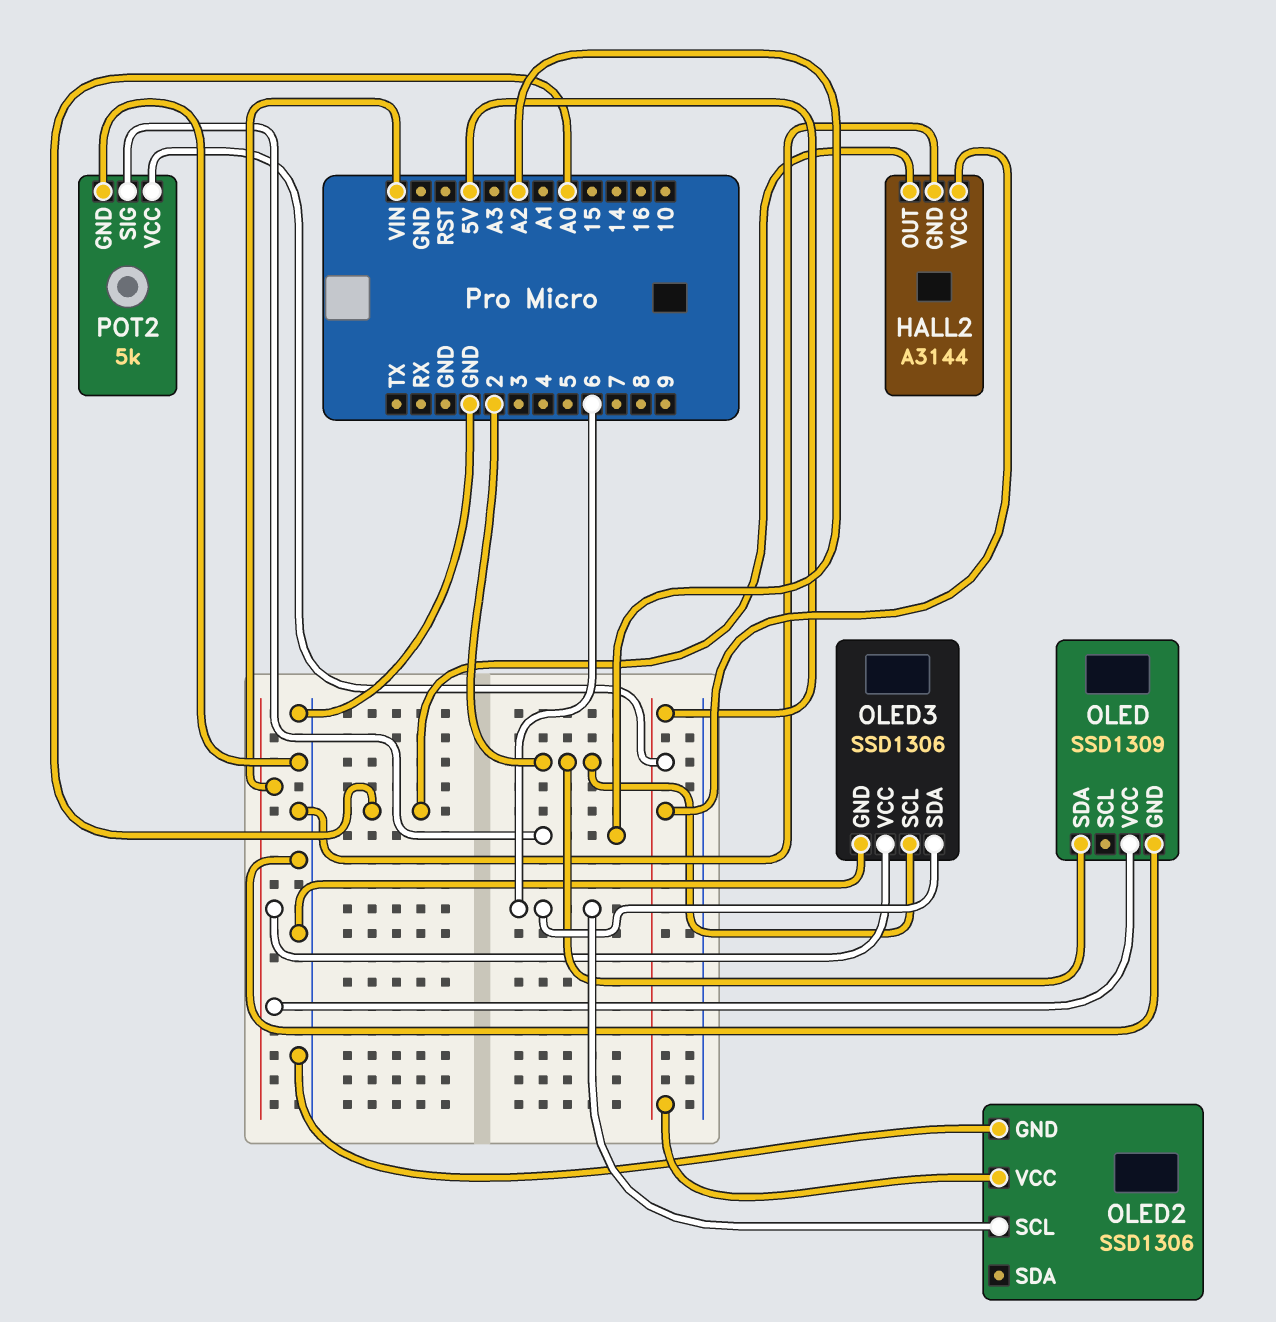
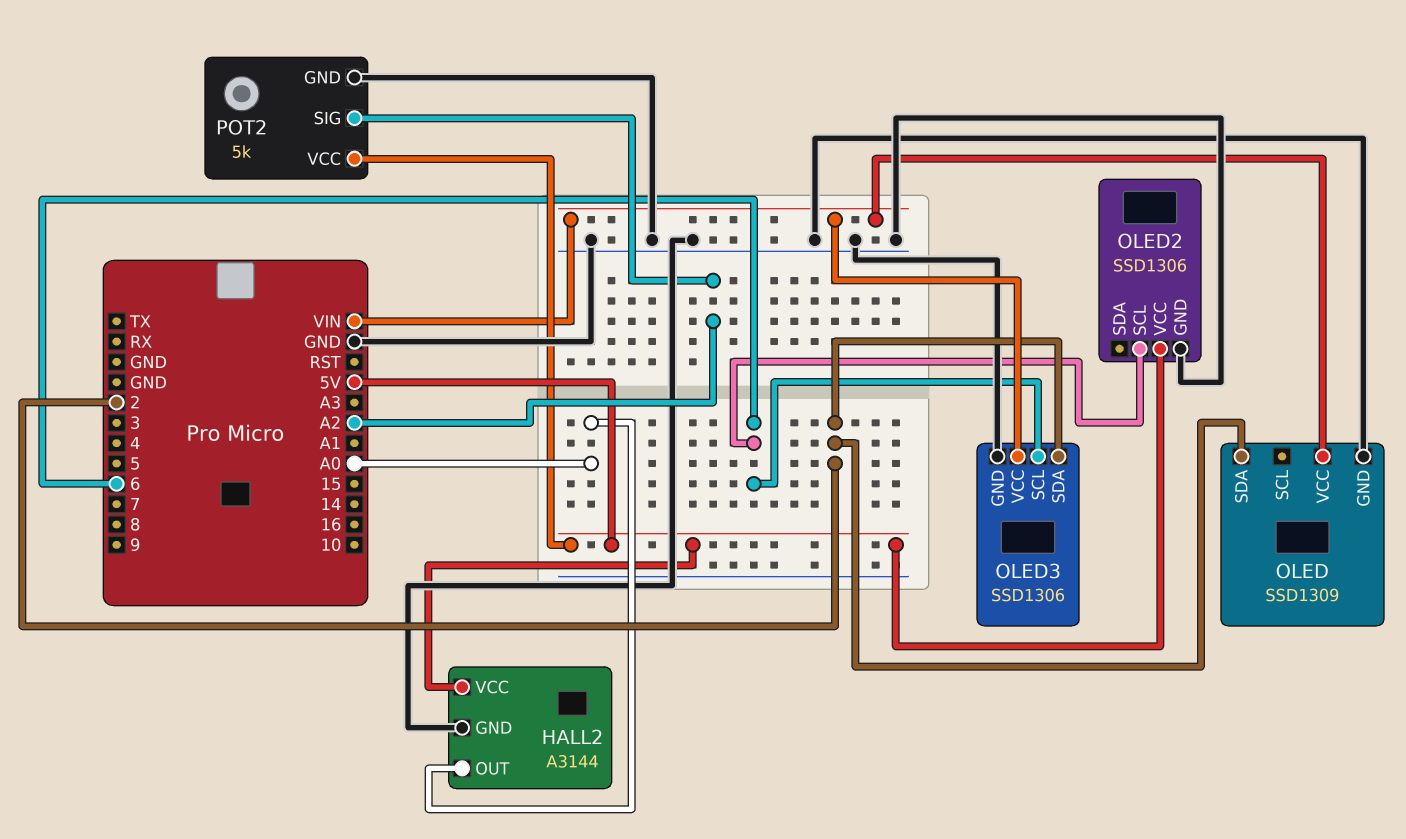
OLED3 pin SCL: 2 -> 6
OLED3 pin SDA: 6 -> 2

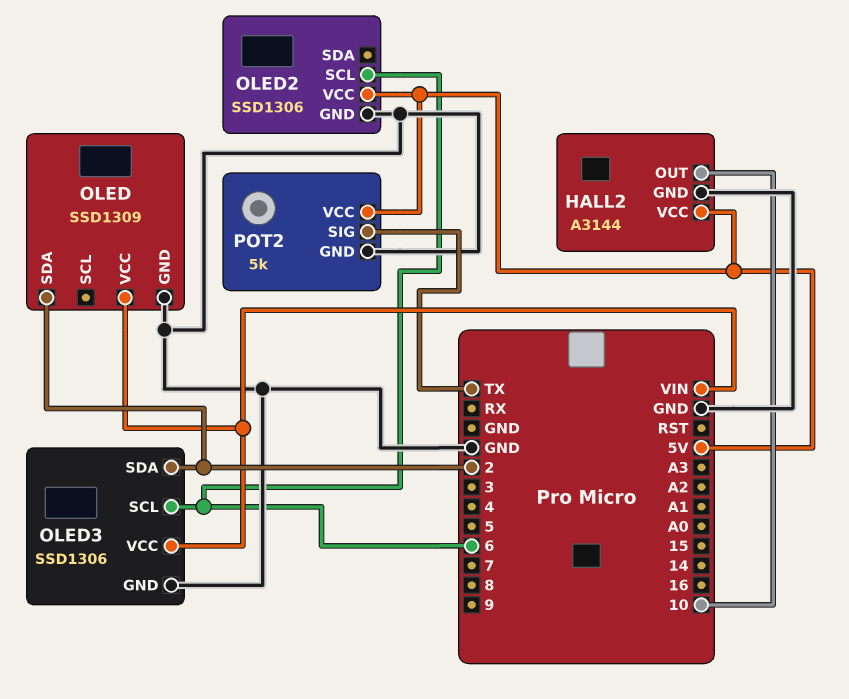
HALL2 pin OUT: A0 -> 10
POT2 pin SIG: A2 -> TX

